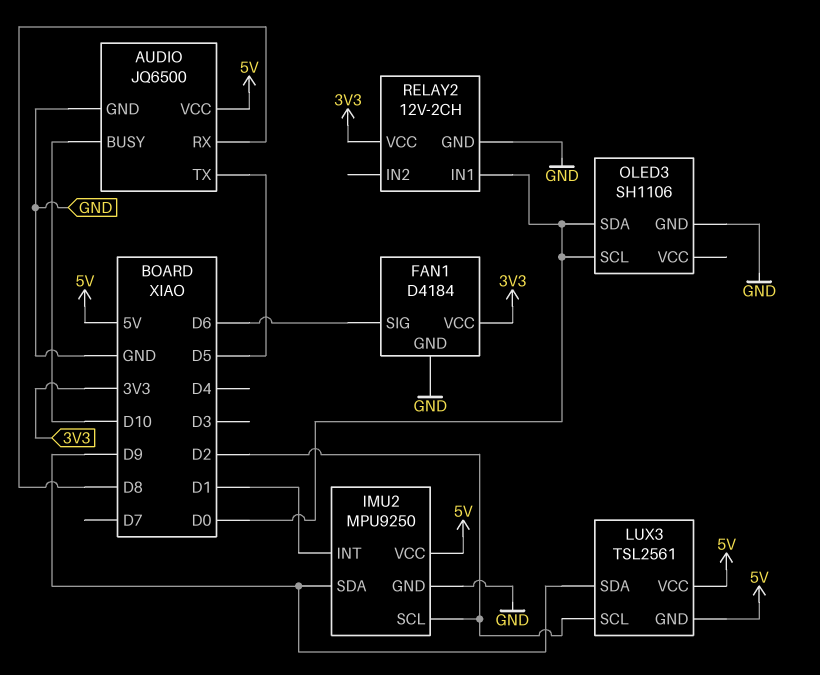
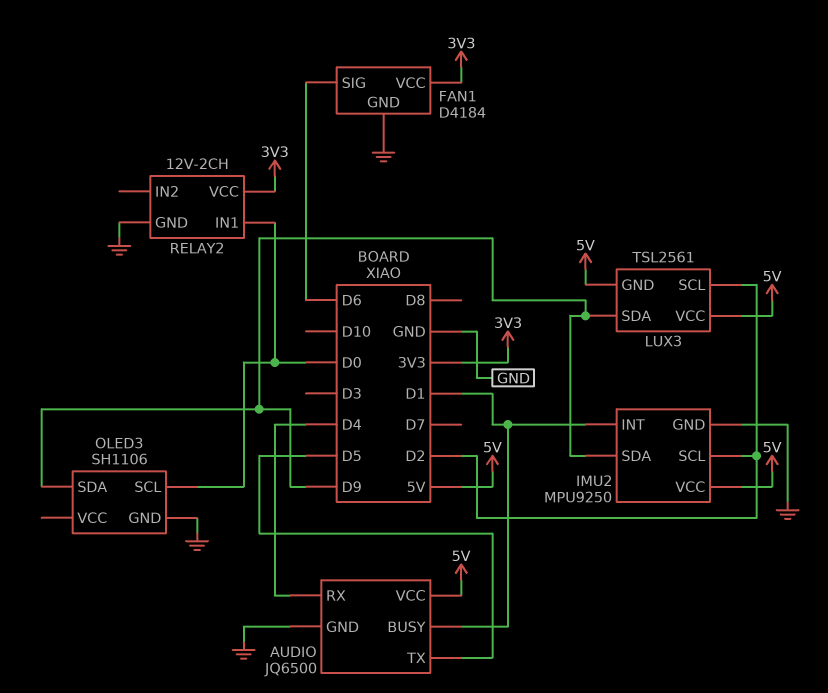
AUDIO pin BUSY: D10 -> D1
AUDIO pin RX: D8 -> D4
OLED3 pin SDA: D0 -> D9

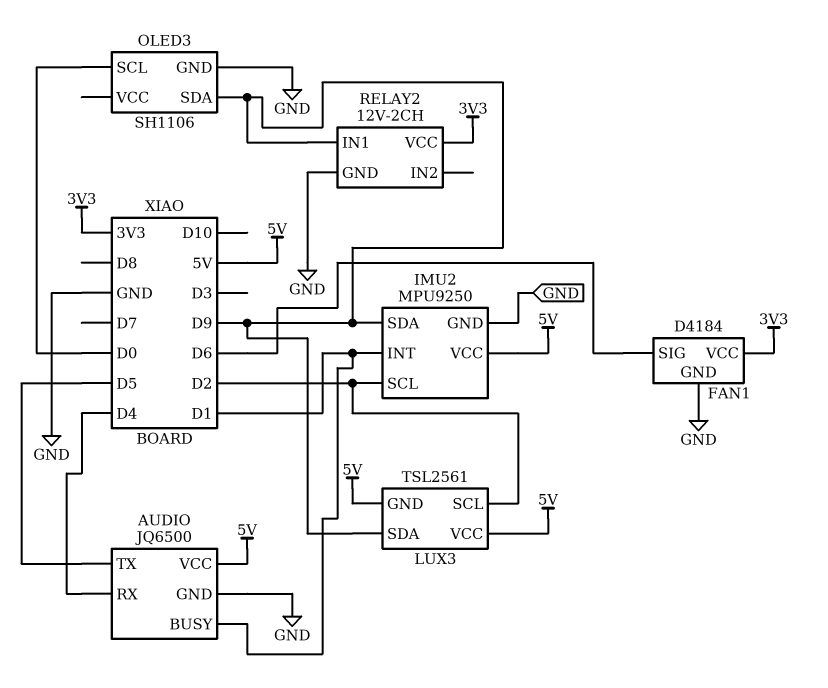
RELAY2 pin IN1: D0 -> D9

